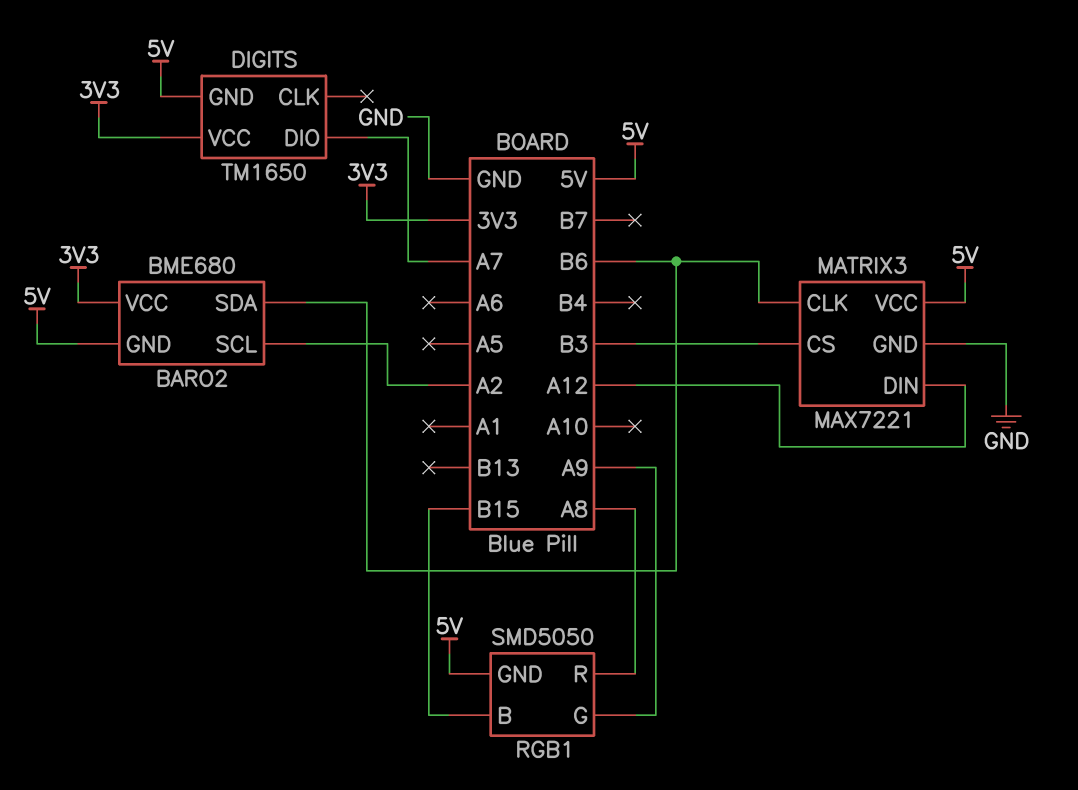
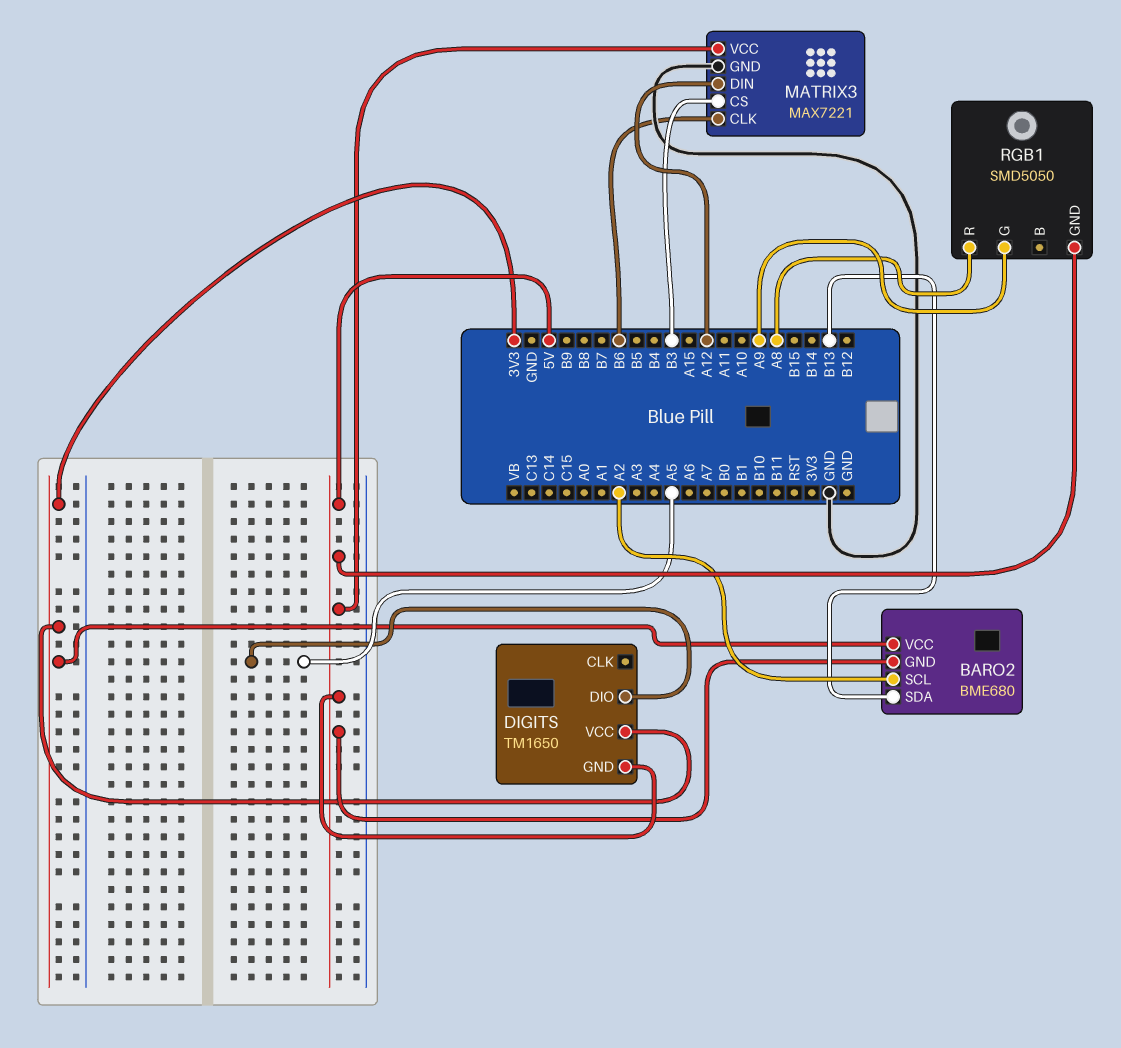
BARO2 pin SDA: B6 -> B13
DIGITS pin DIO: A7 -> A5
RGB1 pin B: B15 -> none

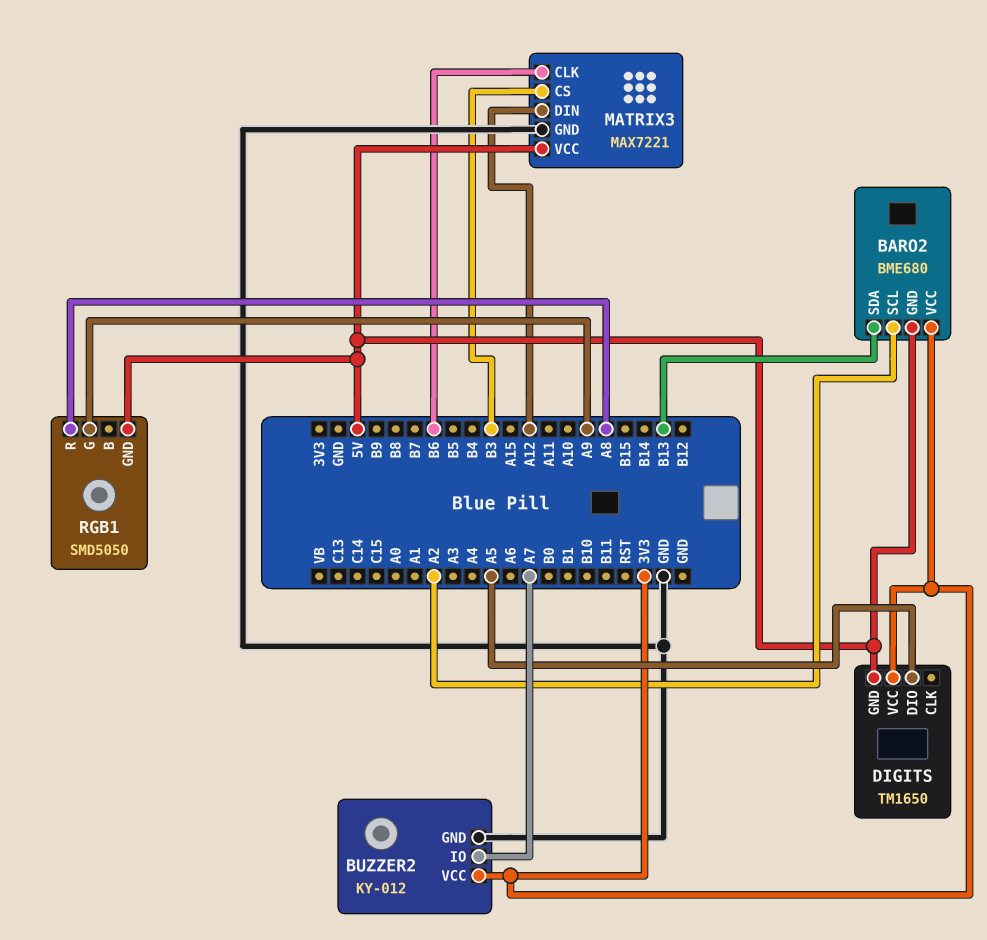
BUZZER2: none -> KY-012
BUZZER2 pin GND: none -> GND
BUZZER2 pin IO: none -> A7
BUZZER2 pin VCC: none -> 3V3

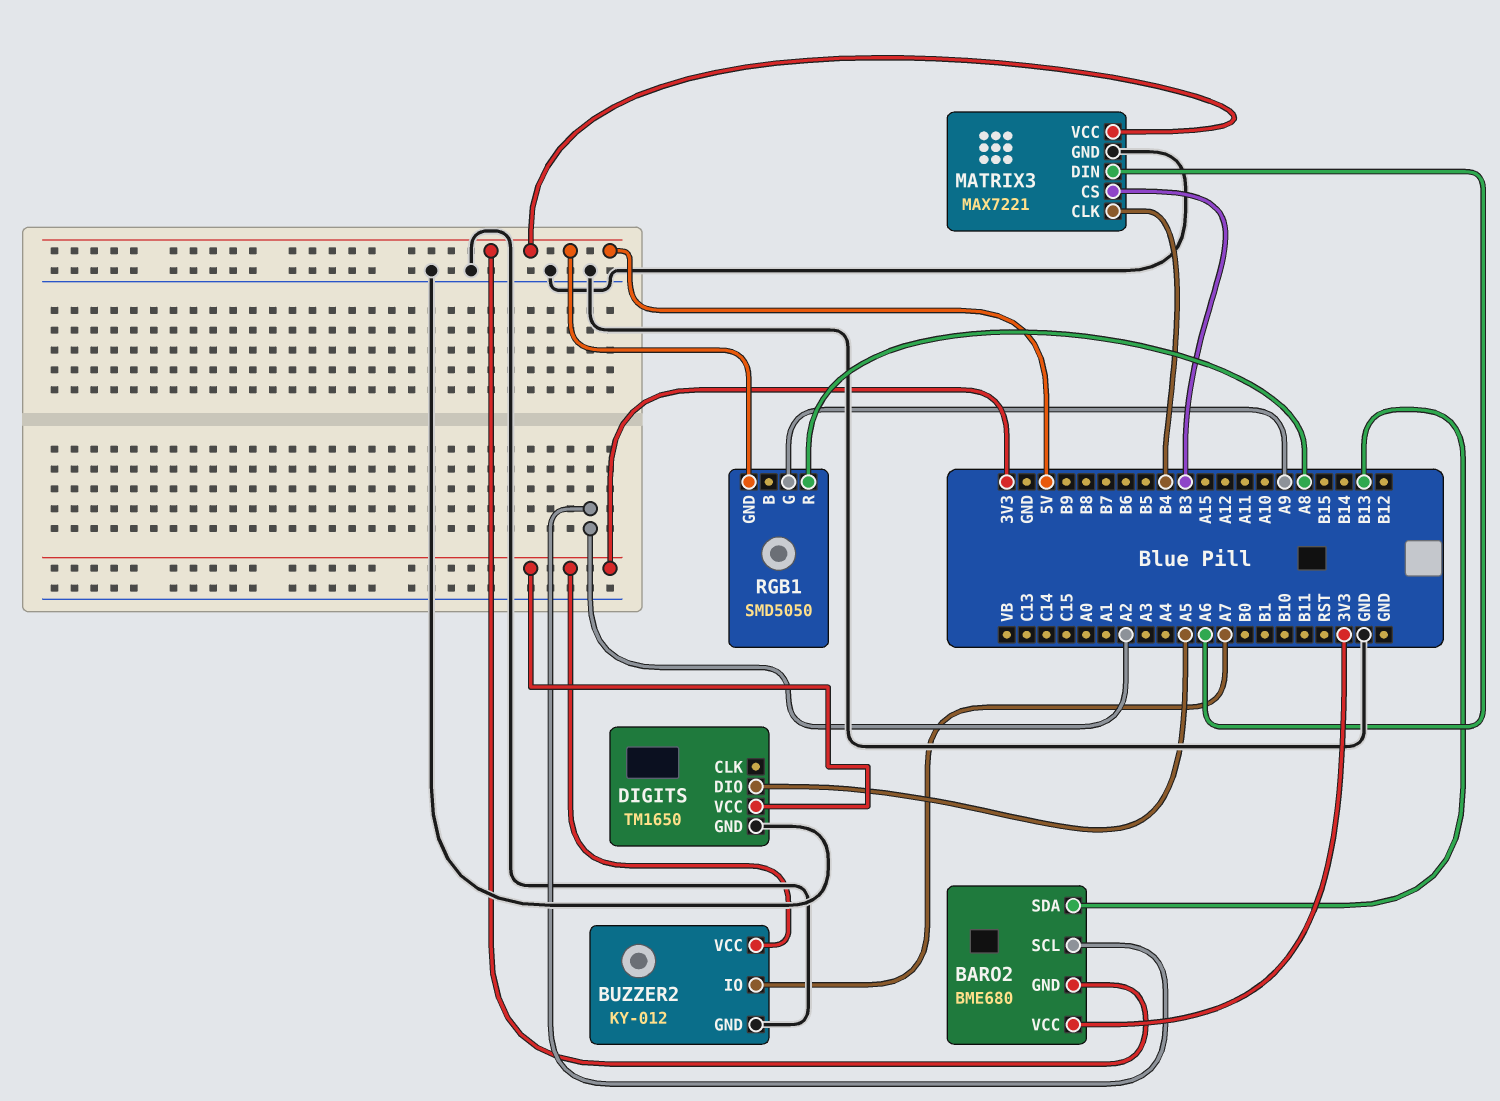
DIGITS pin GND: 5V -> GND
MATRIX3 pin CLK: B6 -> B4
MATRIX3 pin DIN: A12 -> A6

